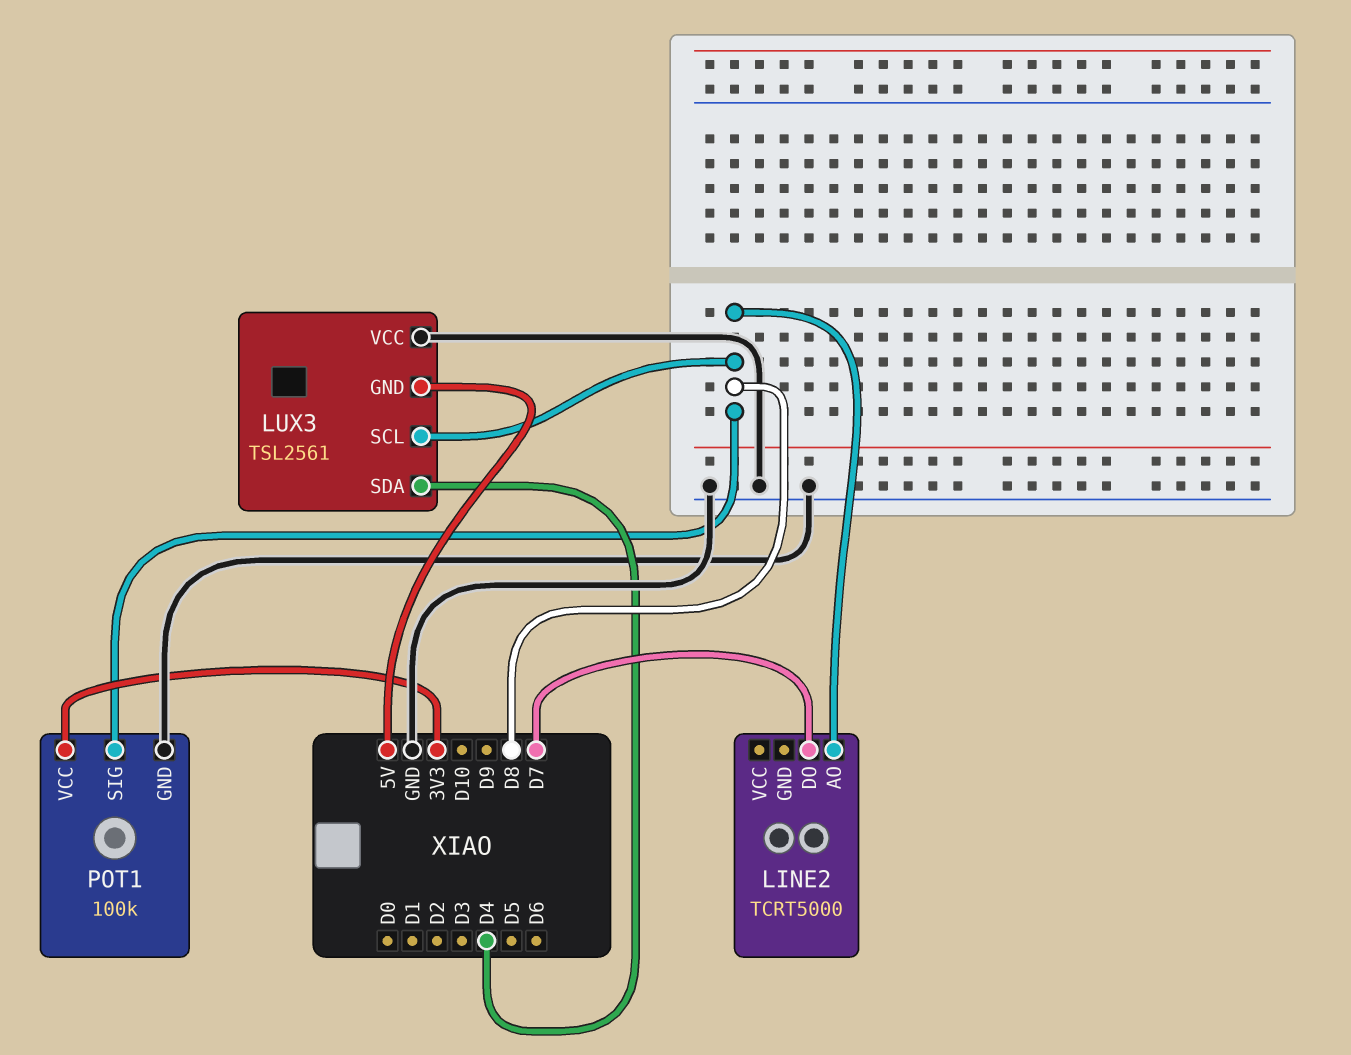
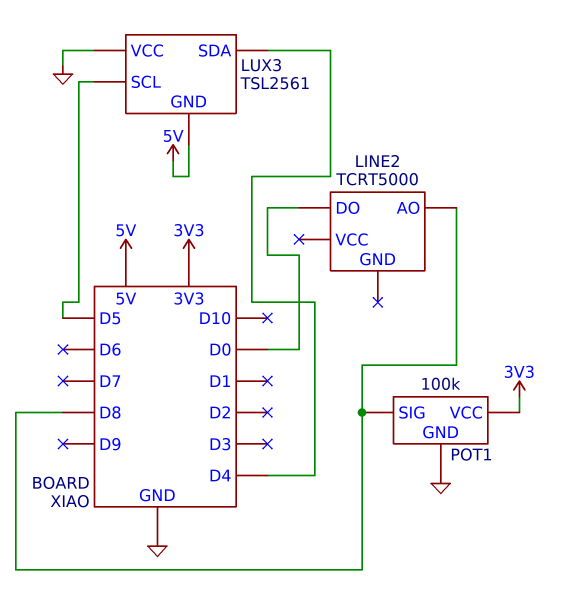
LINE2 pin DO: D7 -> D0
LUX3 pin SCL: D8 -> D5

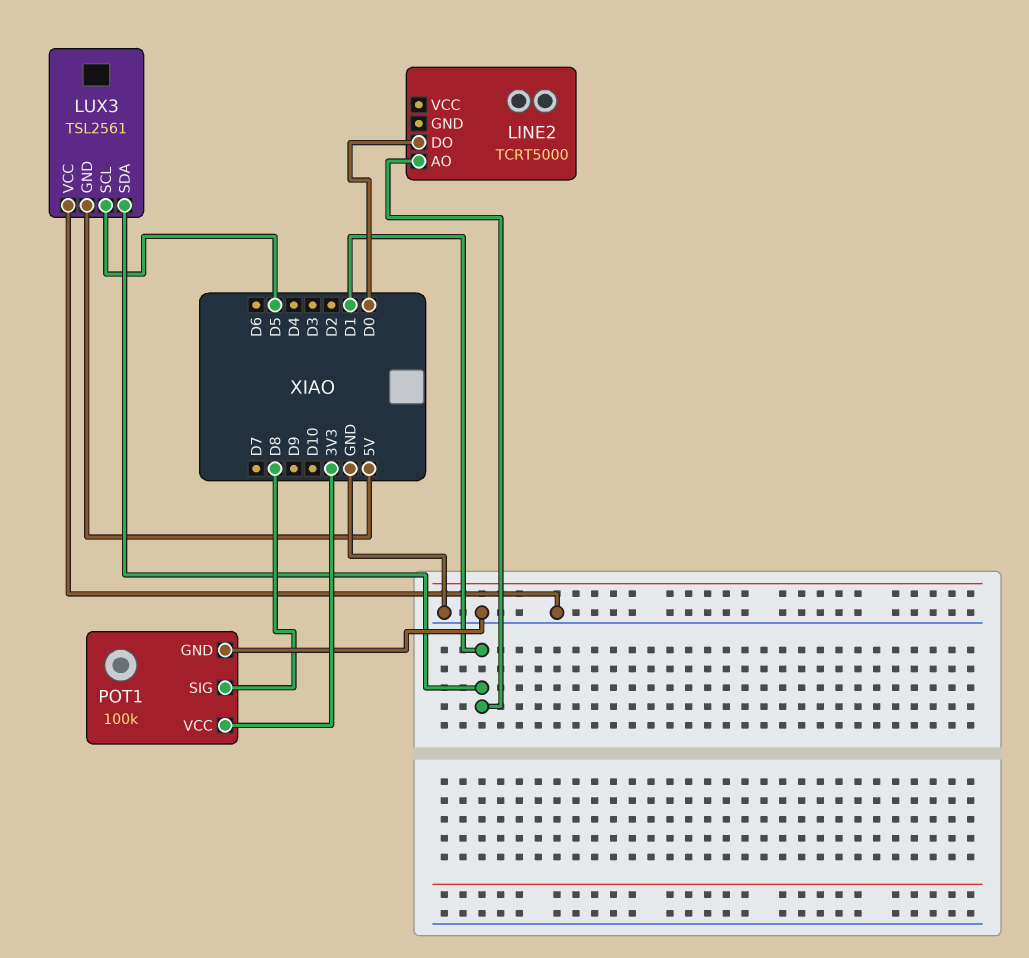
LINE2 pin AO: D8 -> D1
LUX3 pin SDA: D4 -> D1

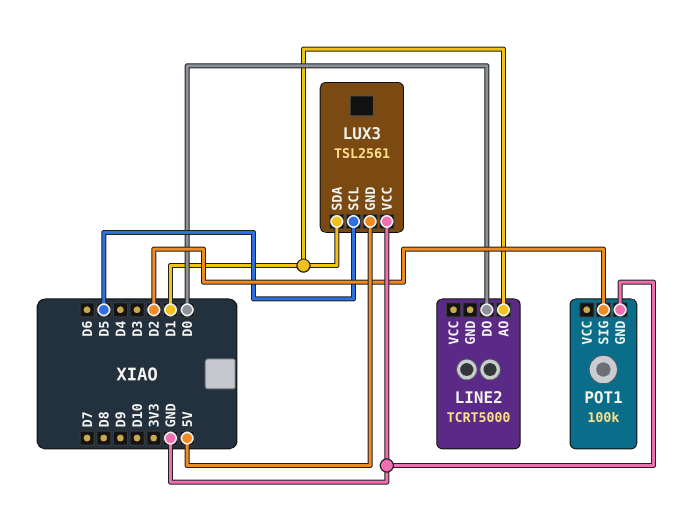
POT1 pin SIG: D8 -> D2
POT1 pin VCC: 3V3 -> none

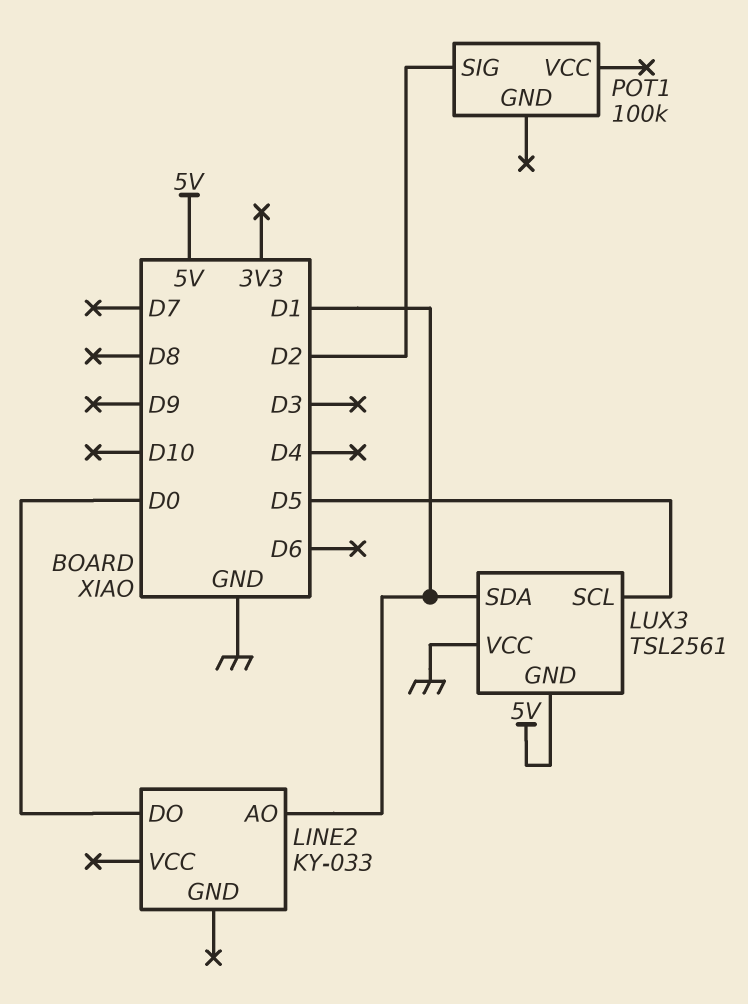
LINE2: TCRT5000 -> KY-033
POT1 pin GND: GND -> none

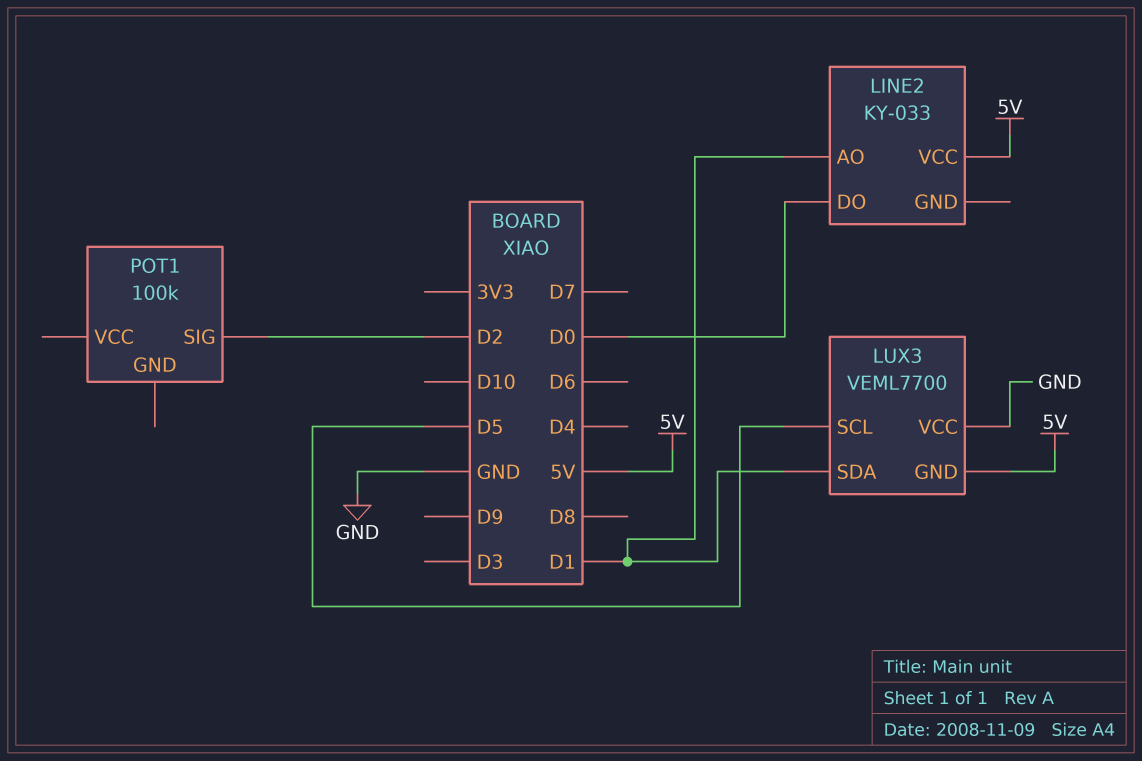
LINE2 pin VCC: none -> 5V
LUX3: TSL2561 -> VEML7700

